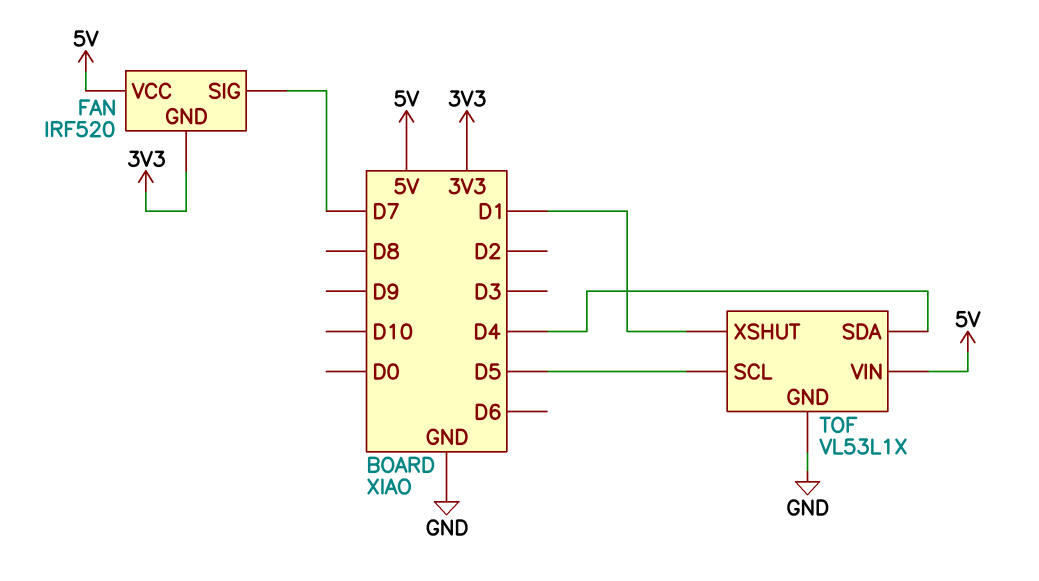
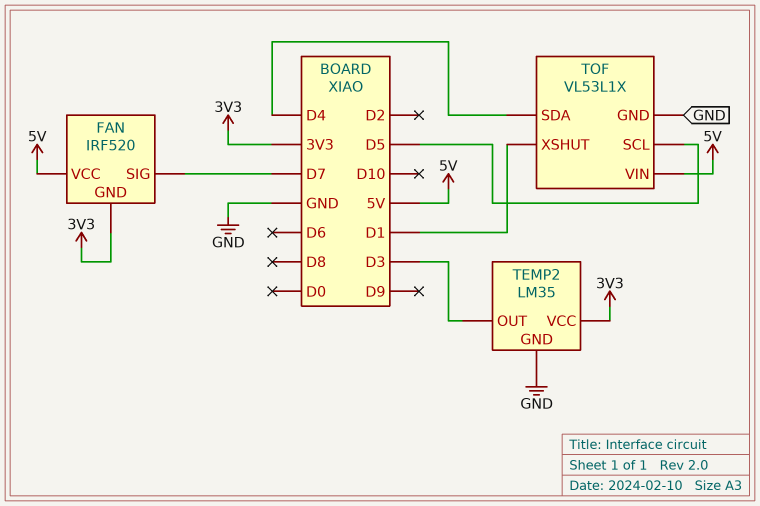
TEMP2: none -> LM35
TEMP2 pin GND: none -> GND
TEMP2 pin OUT: none -> D3
TEMP2 pin VCC: none -> 3V3

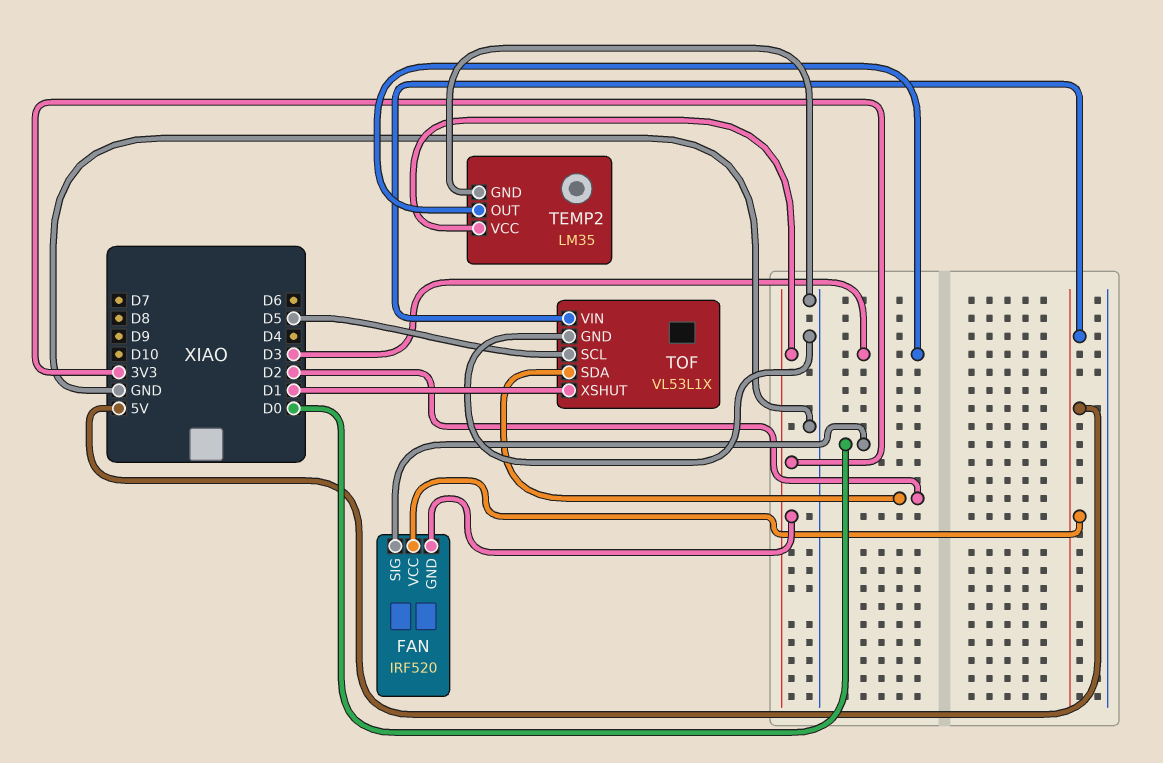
FAN pin SIG: D7 -> D0
TOF pin SDA: D4 -> D2

